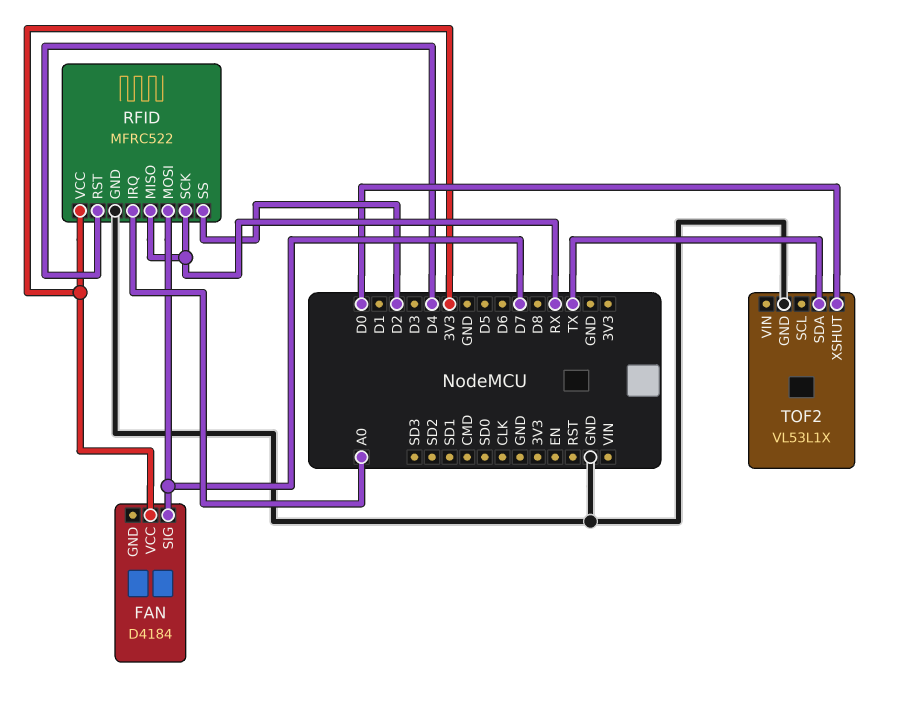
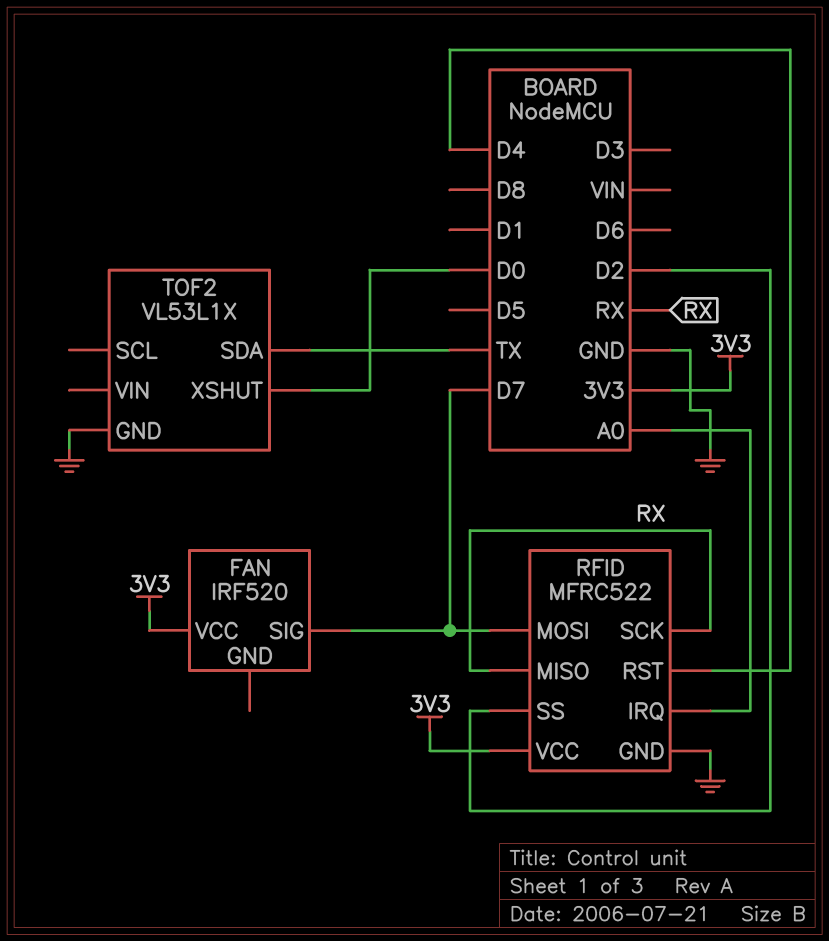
FAN: D4184 -> IRF520

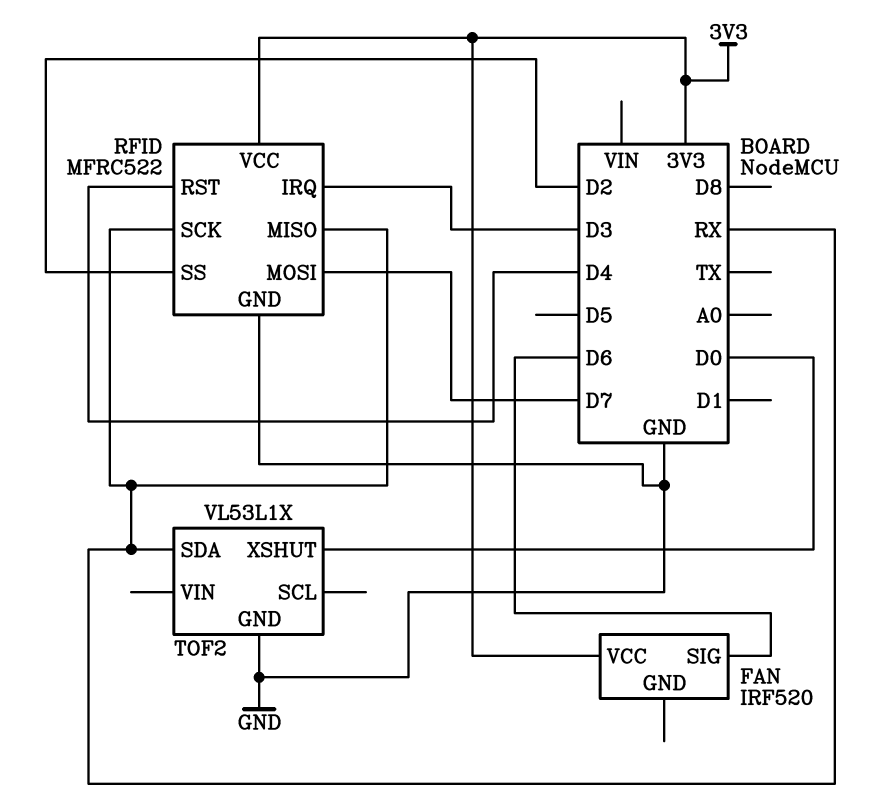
FAN pin SIG: D7 -> D6
RFID pin IRQ: A0 -> D3
TOF2 pin SDA: TX -> RX

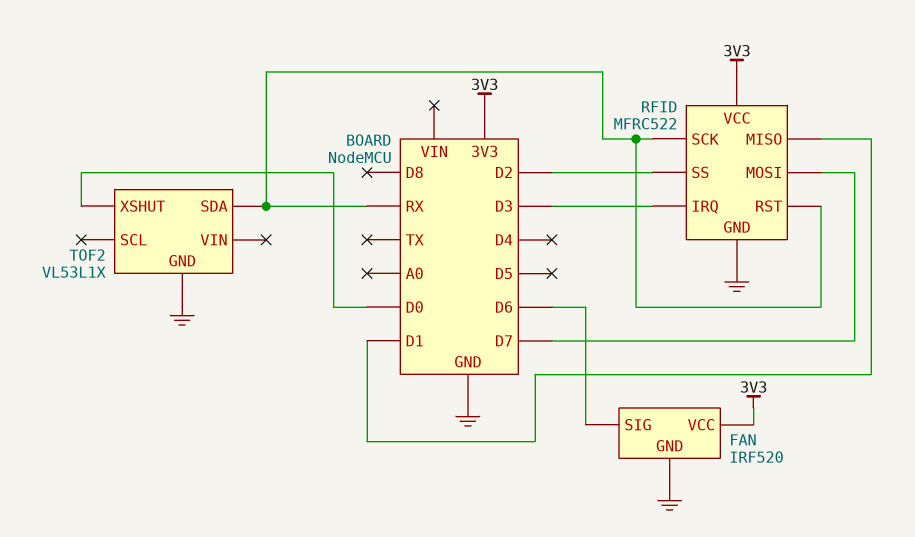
FAN pin GND: none -> GND
RFID pin MISO: RX -> D1
RFID pin RST: D4 -> RX

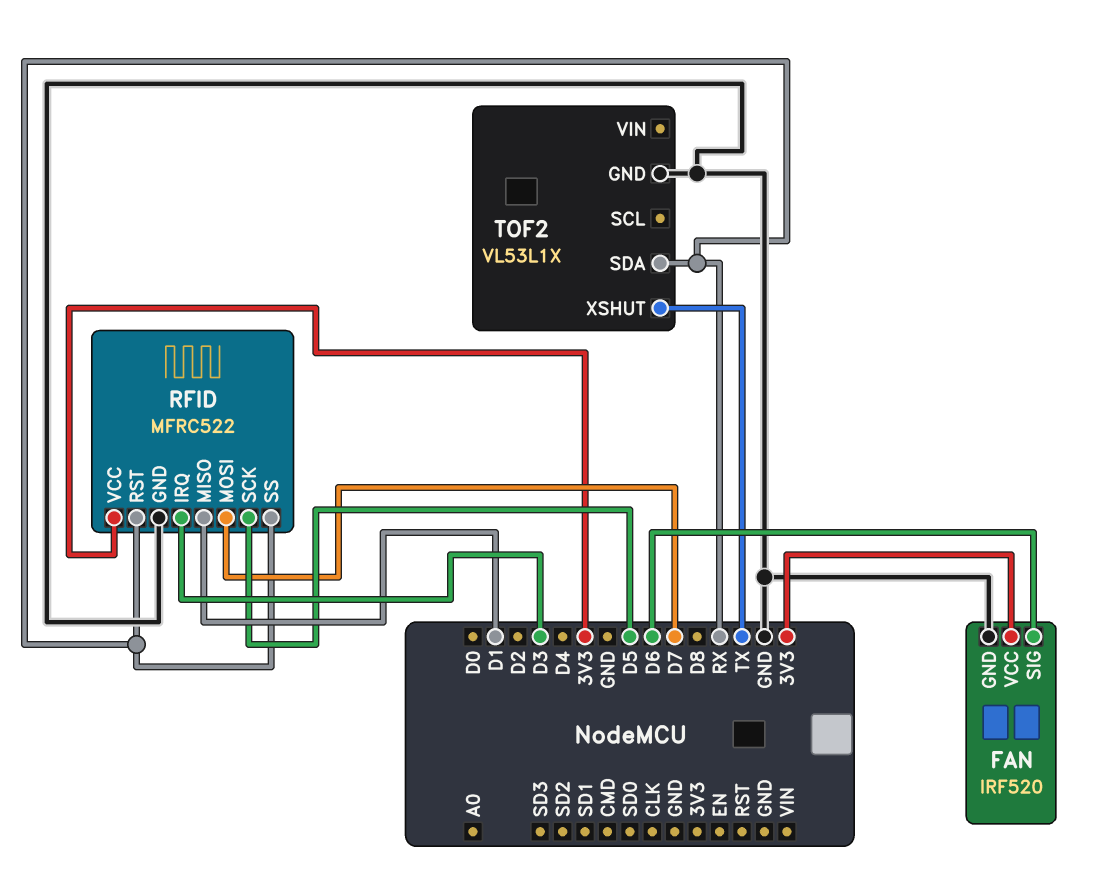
RFID pin SCK: RX -> D5
RFID pin SS: D2 -> RX
TOF2 pin XSHUT: D0 -> TX

